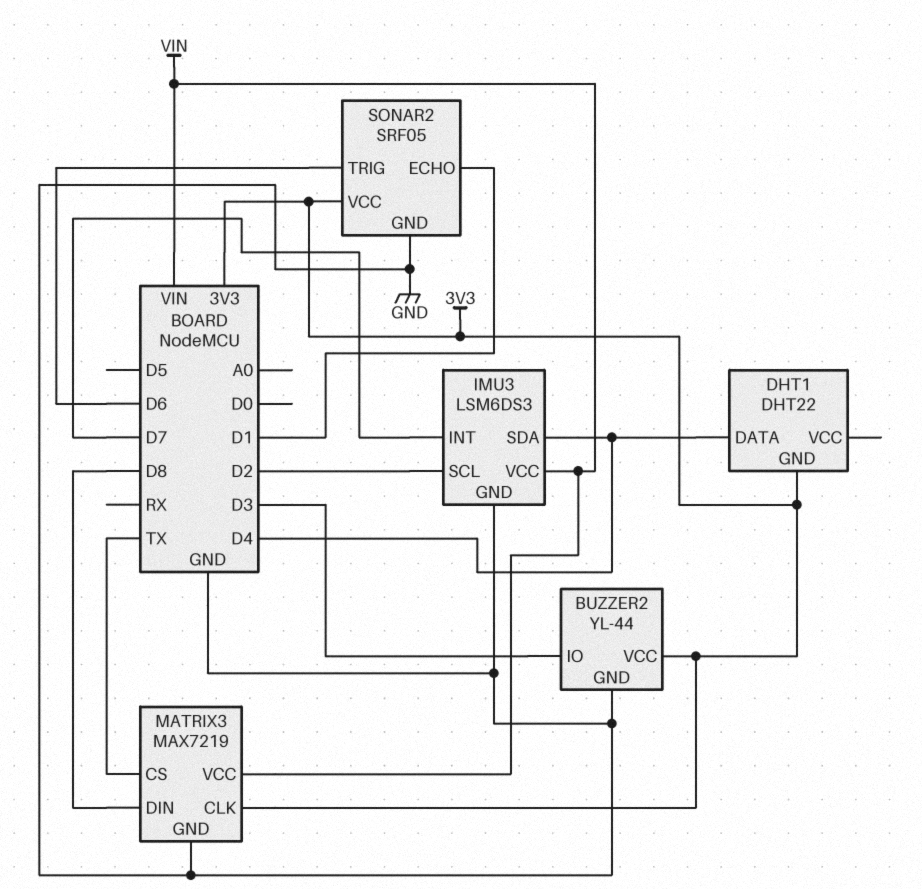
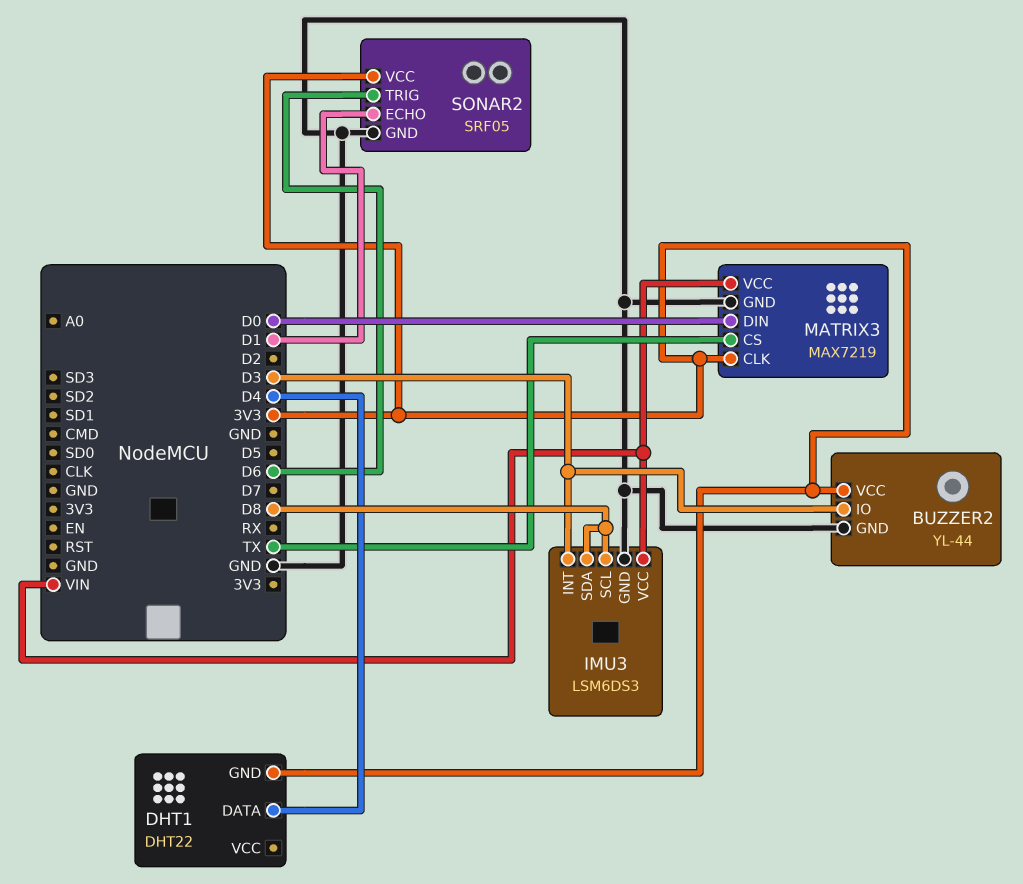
IMU3 pin INT: D7 -> D3
IMU3 pin SCL: D2 -> D8
IMU3 pin SDA: D4 -> D8
MATRIX3 pin DIN: D8 -> D0

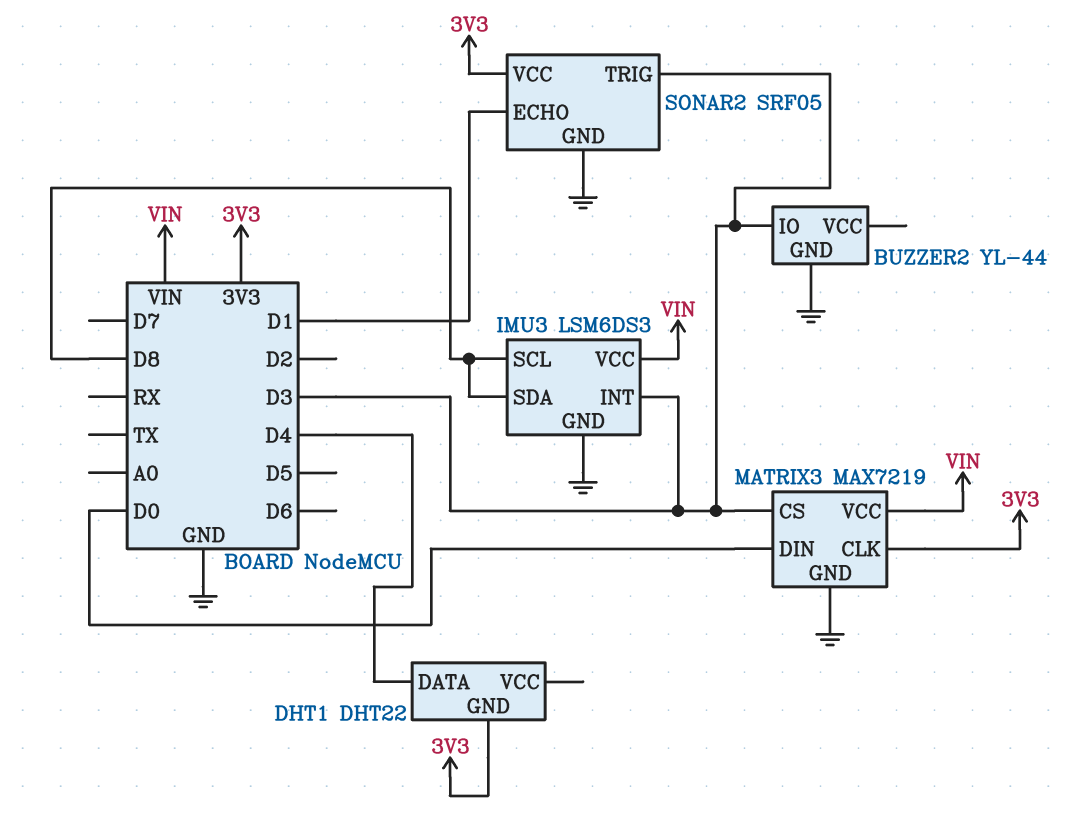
BUZZER2 pin VCC: 3V3 -> none
MATRIX3 pin CS: TX -> D3
SONAR2 pin TRIG: D6 -> D3

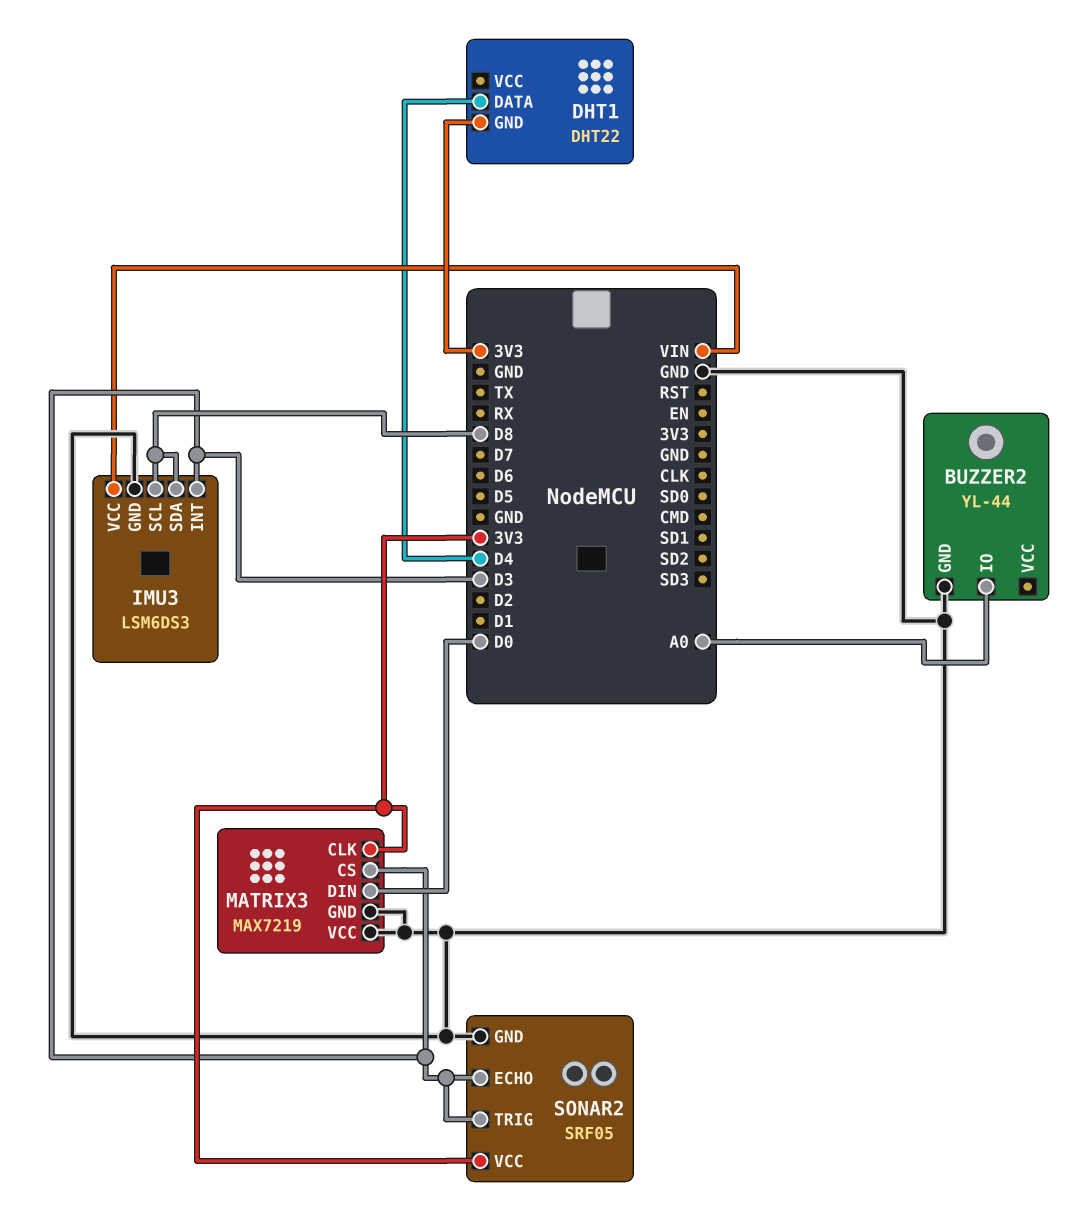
BUZZER2 pin IO: D3 -> A0
MATRIX3 pin VCC: VIN -> GND
SONAR2 pin ECHO: D1 -> D3

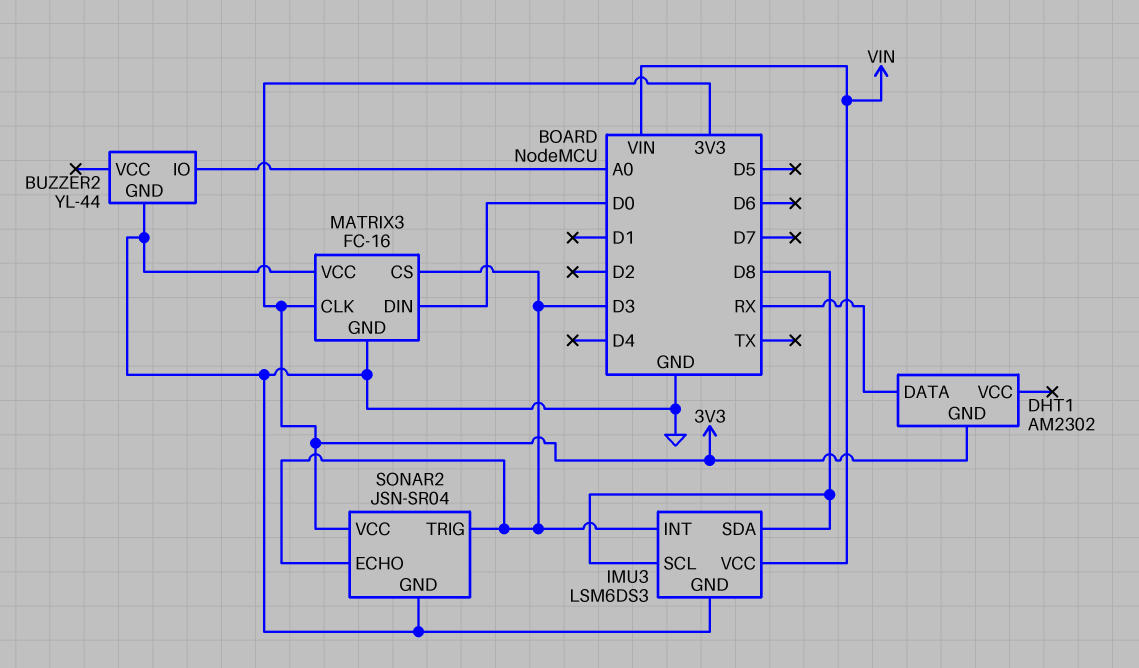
DHT1: DHT22 -> AM2302
DHT1 pin DATA: D4 -> RX
MATRIX3: MAX7219 -> FC-16
SONAR2: SRF05 -> JSN-SR04

